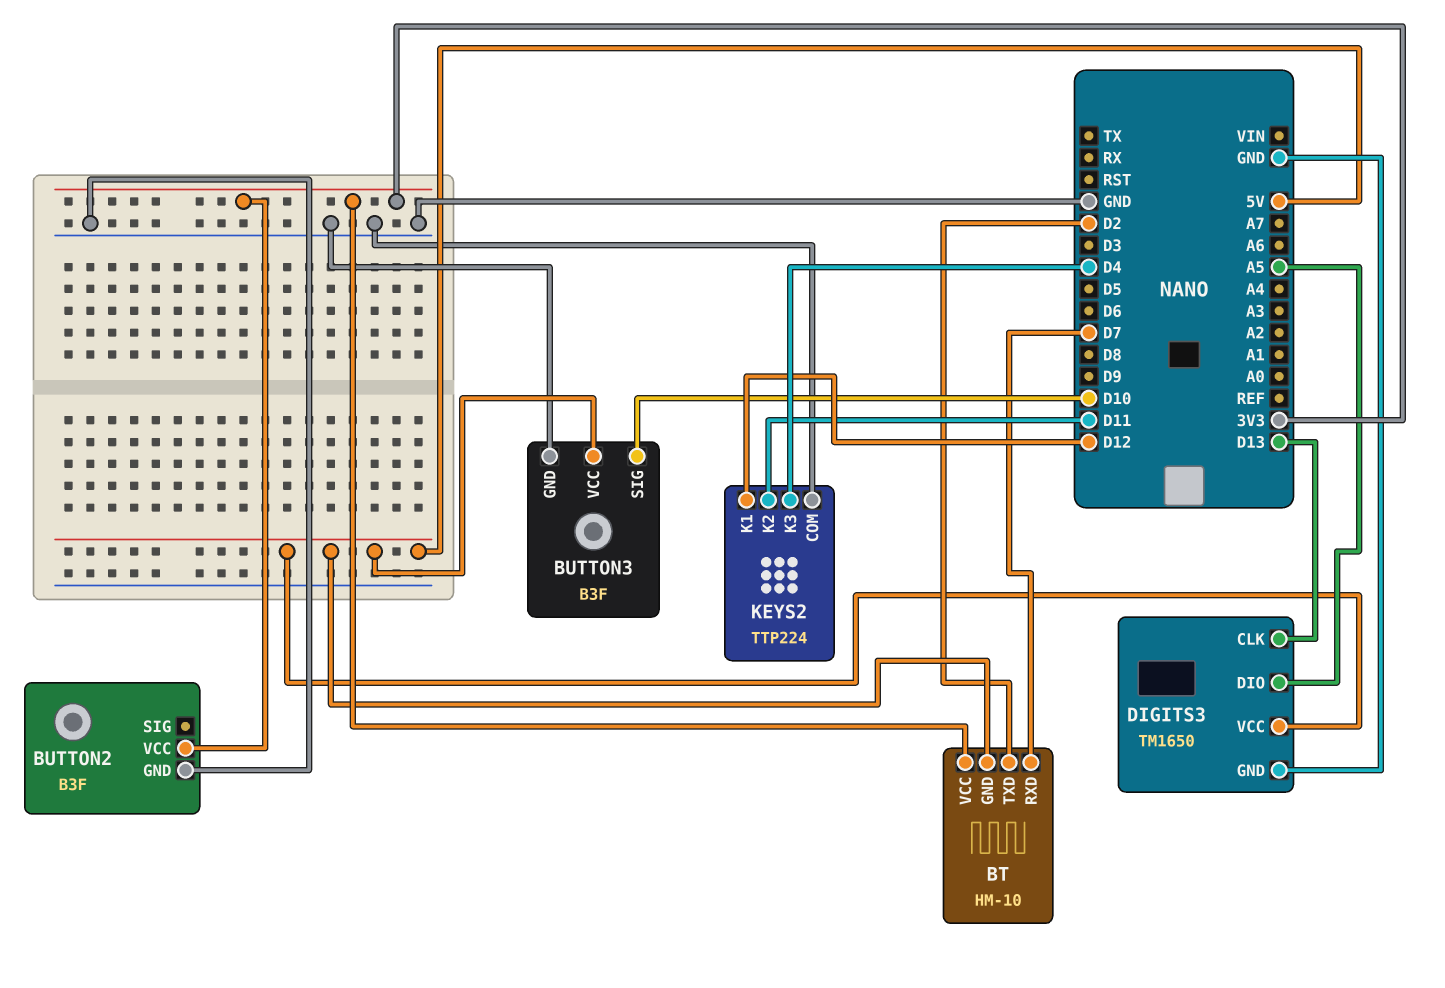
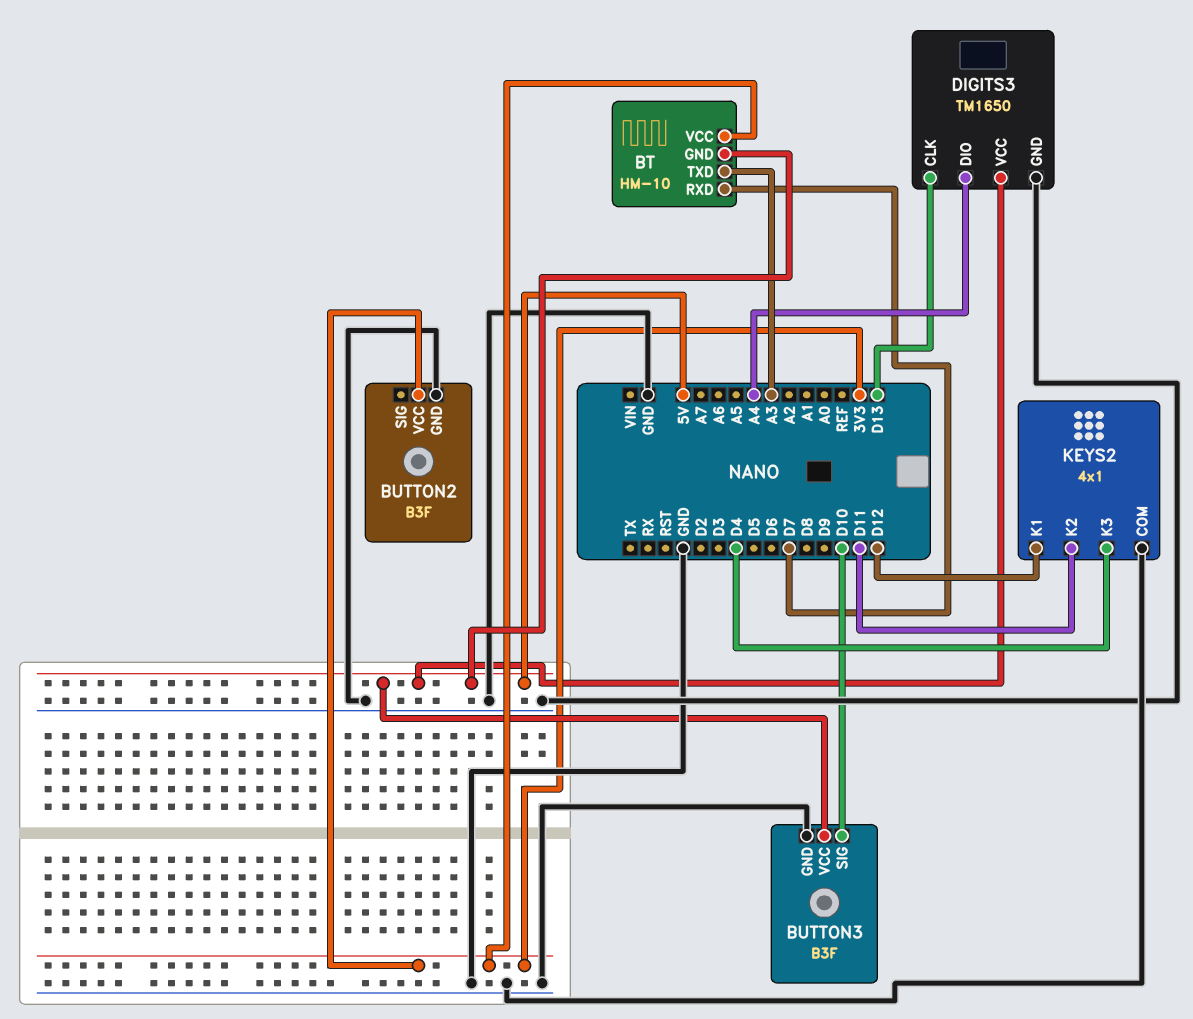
BT pin TXD: D2 -> A3
DIGITS3 pin DIO: A5 -> A4
KEYS2: TTP224 -> 4x1

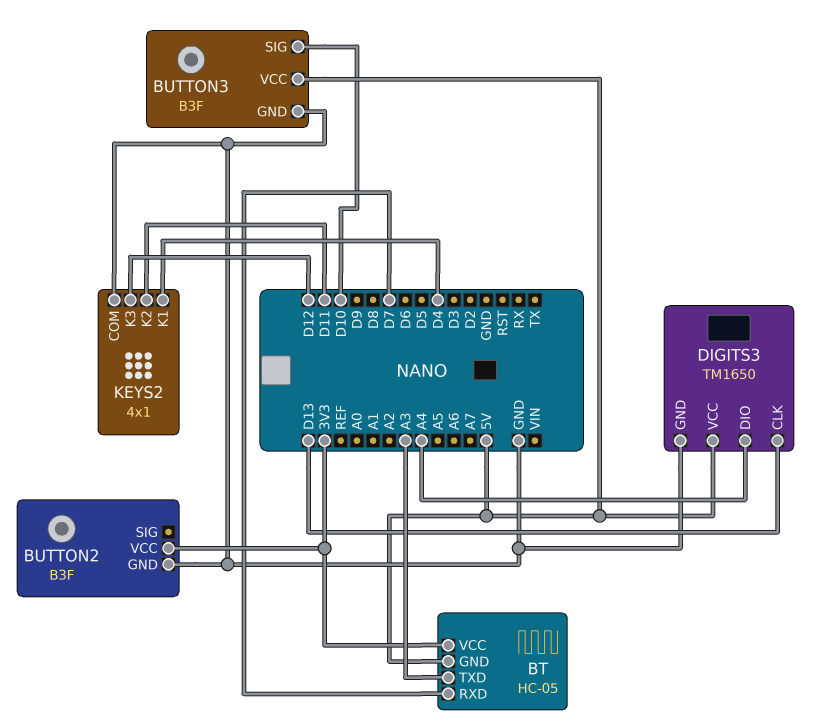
BT: HM-10 -> HC-05
KEYS2 pin K1: D12 -> D4
KEYS2 pin K3: D4 -> D12

